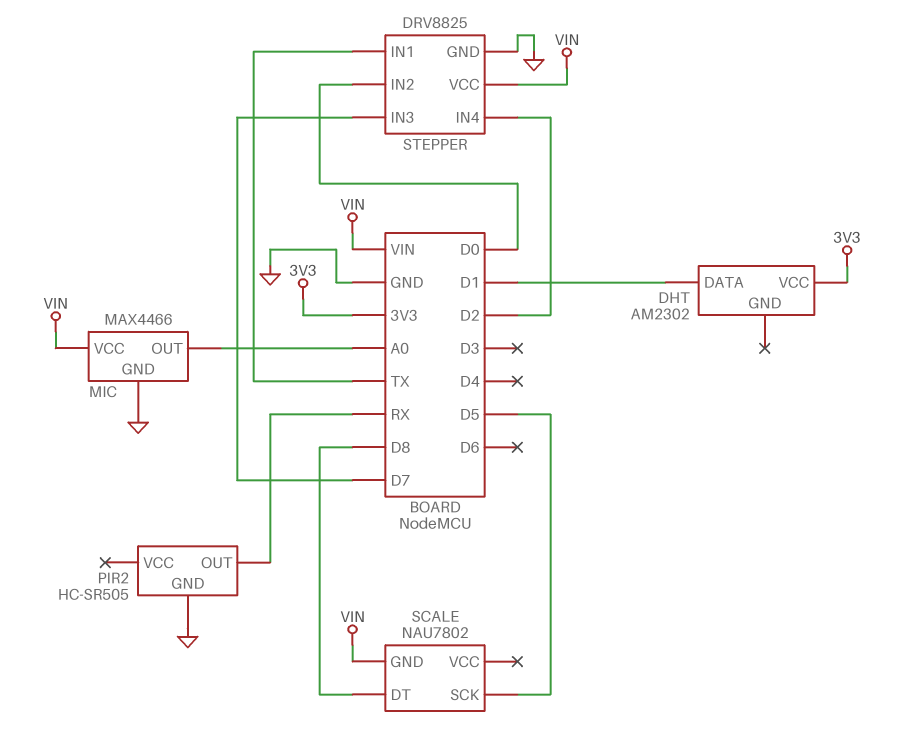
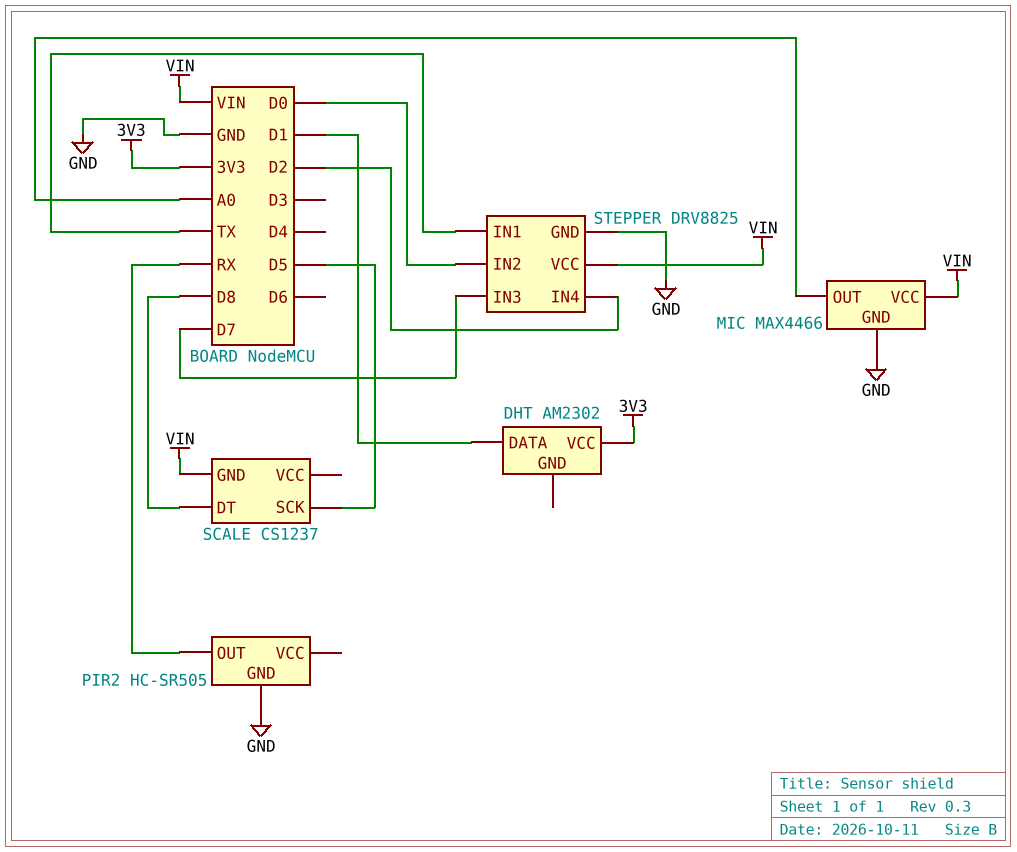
SCALE: NAU7802 -> CS1237

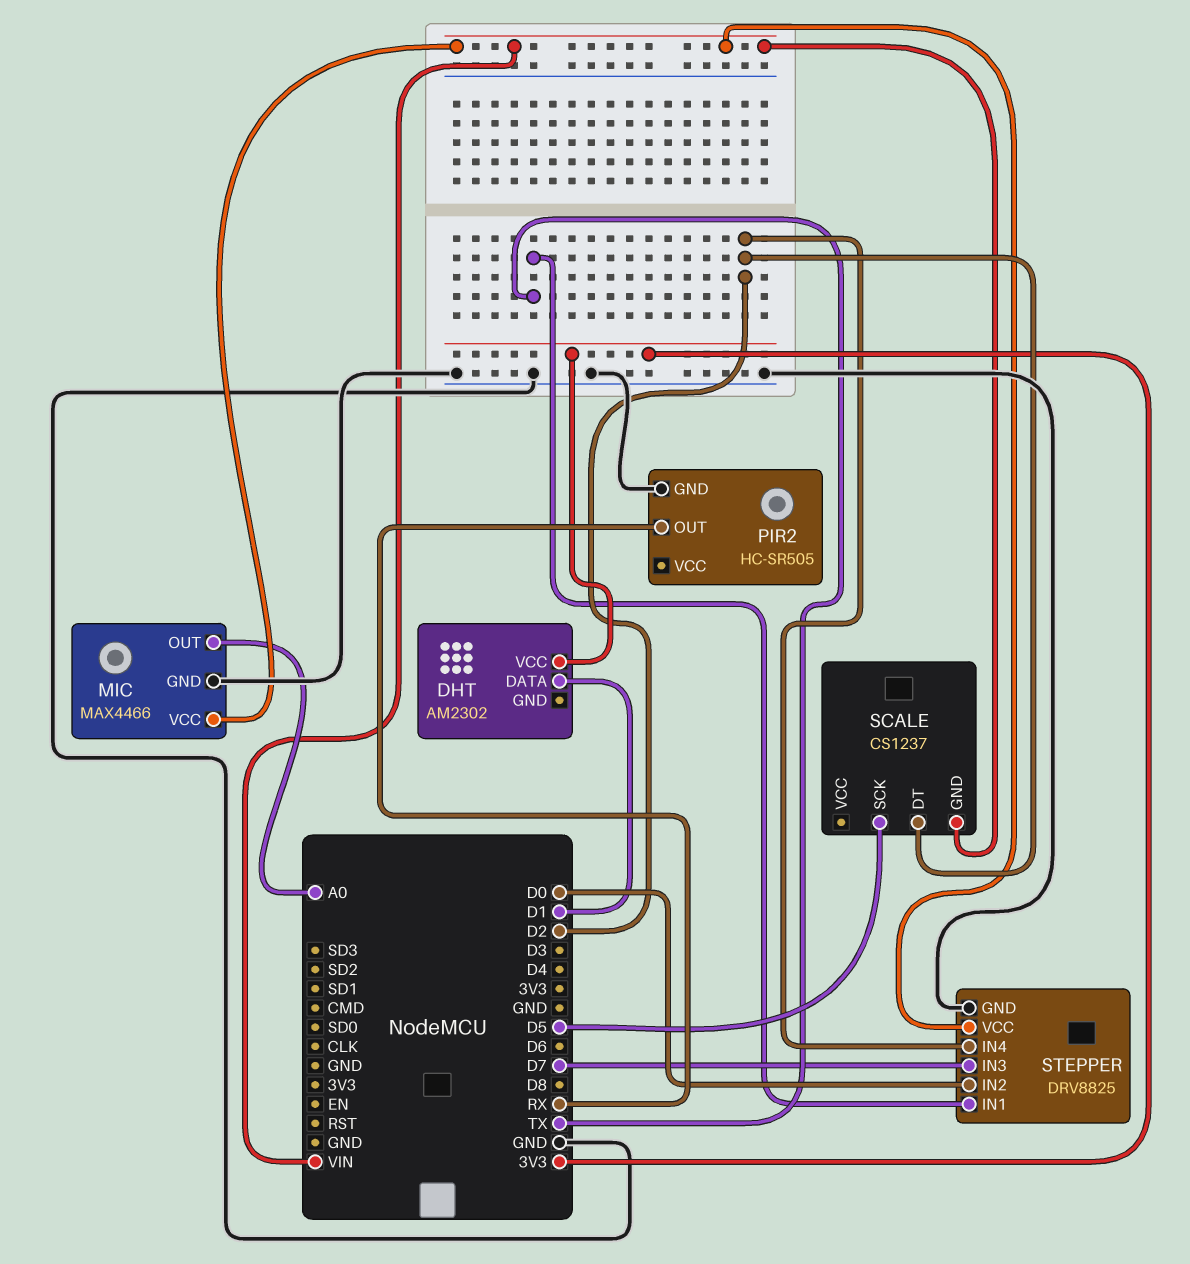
SCALE pin DT: D8 -> D2

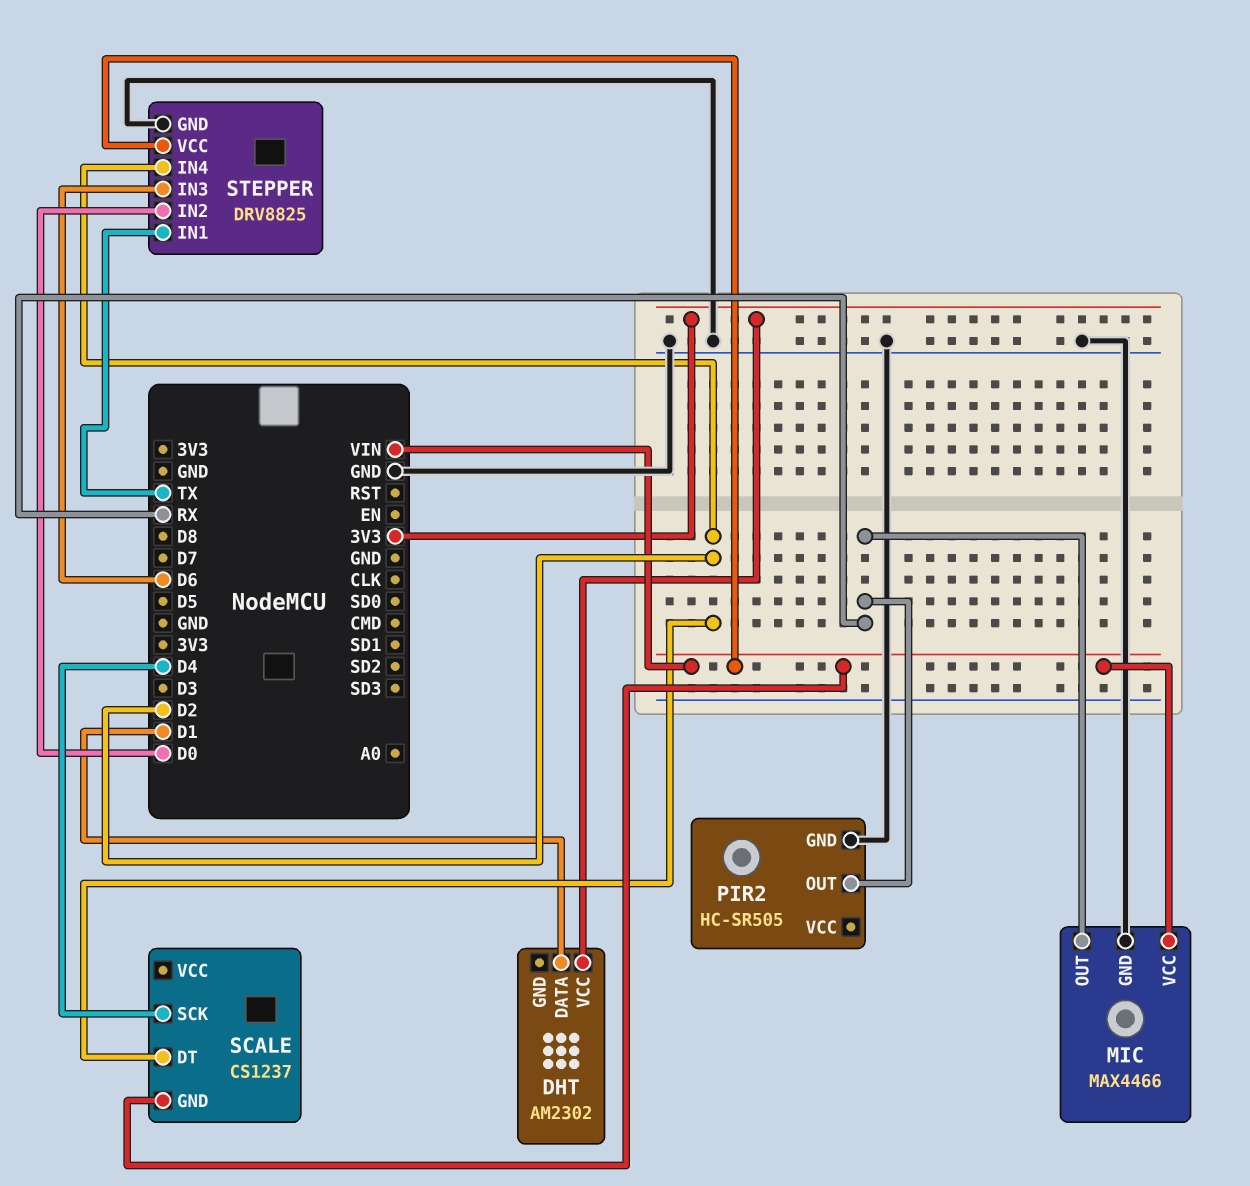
MIC pin OUT: A0 -> RX
SCALE pin SCK: D5 -> D4
STEPPER pin IN3: D7 -> D6

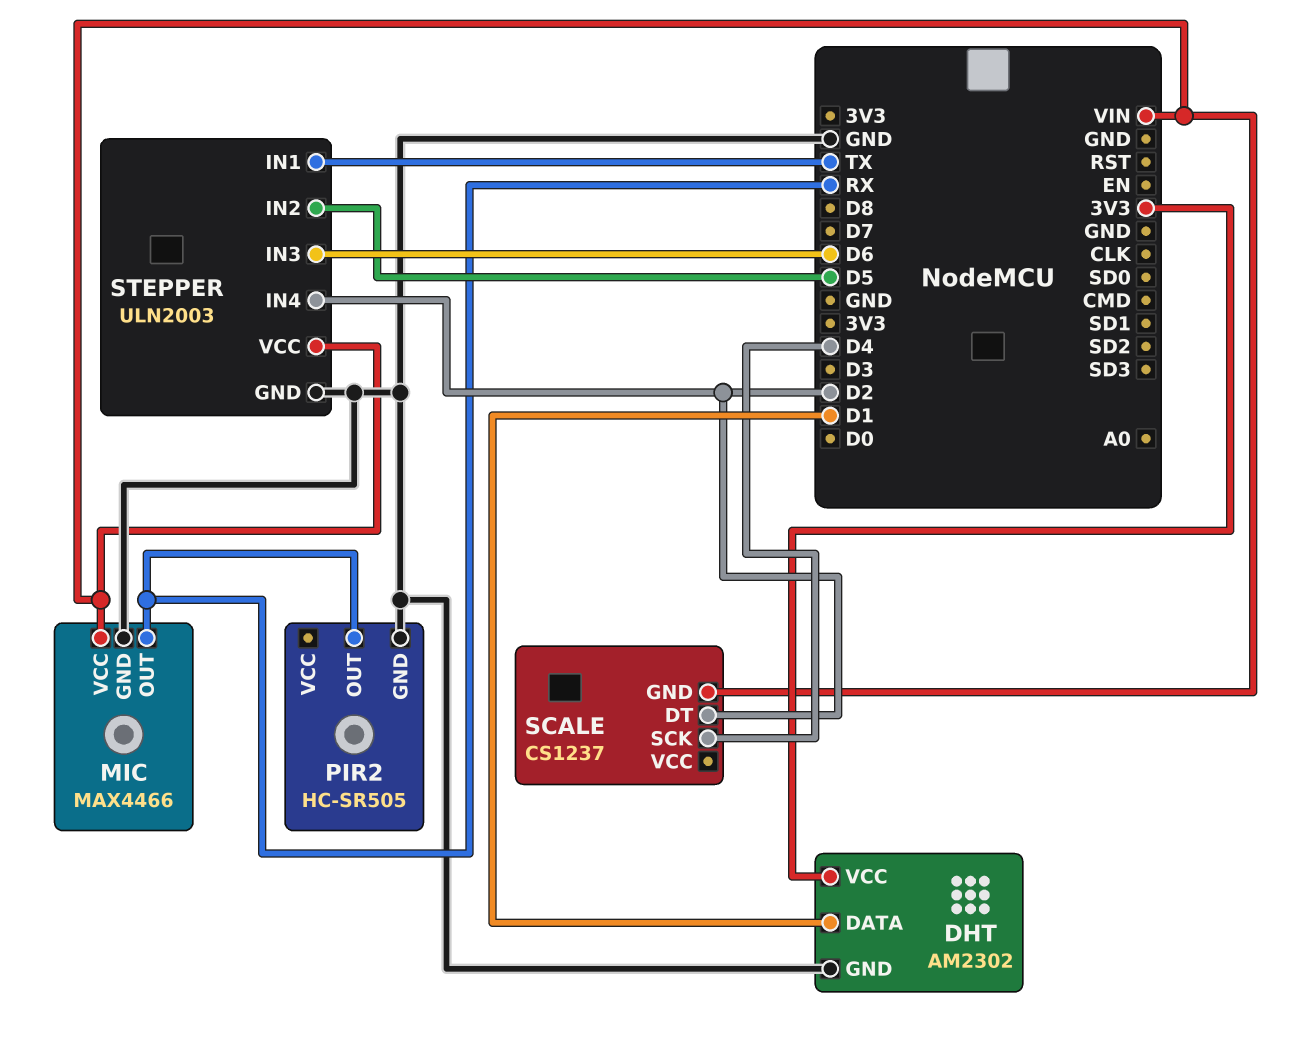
DHT pin GND: none -> GND
STEPPER: DRV8825 -> ULN2003
STEPPER pin IN2: D0 -> D5

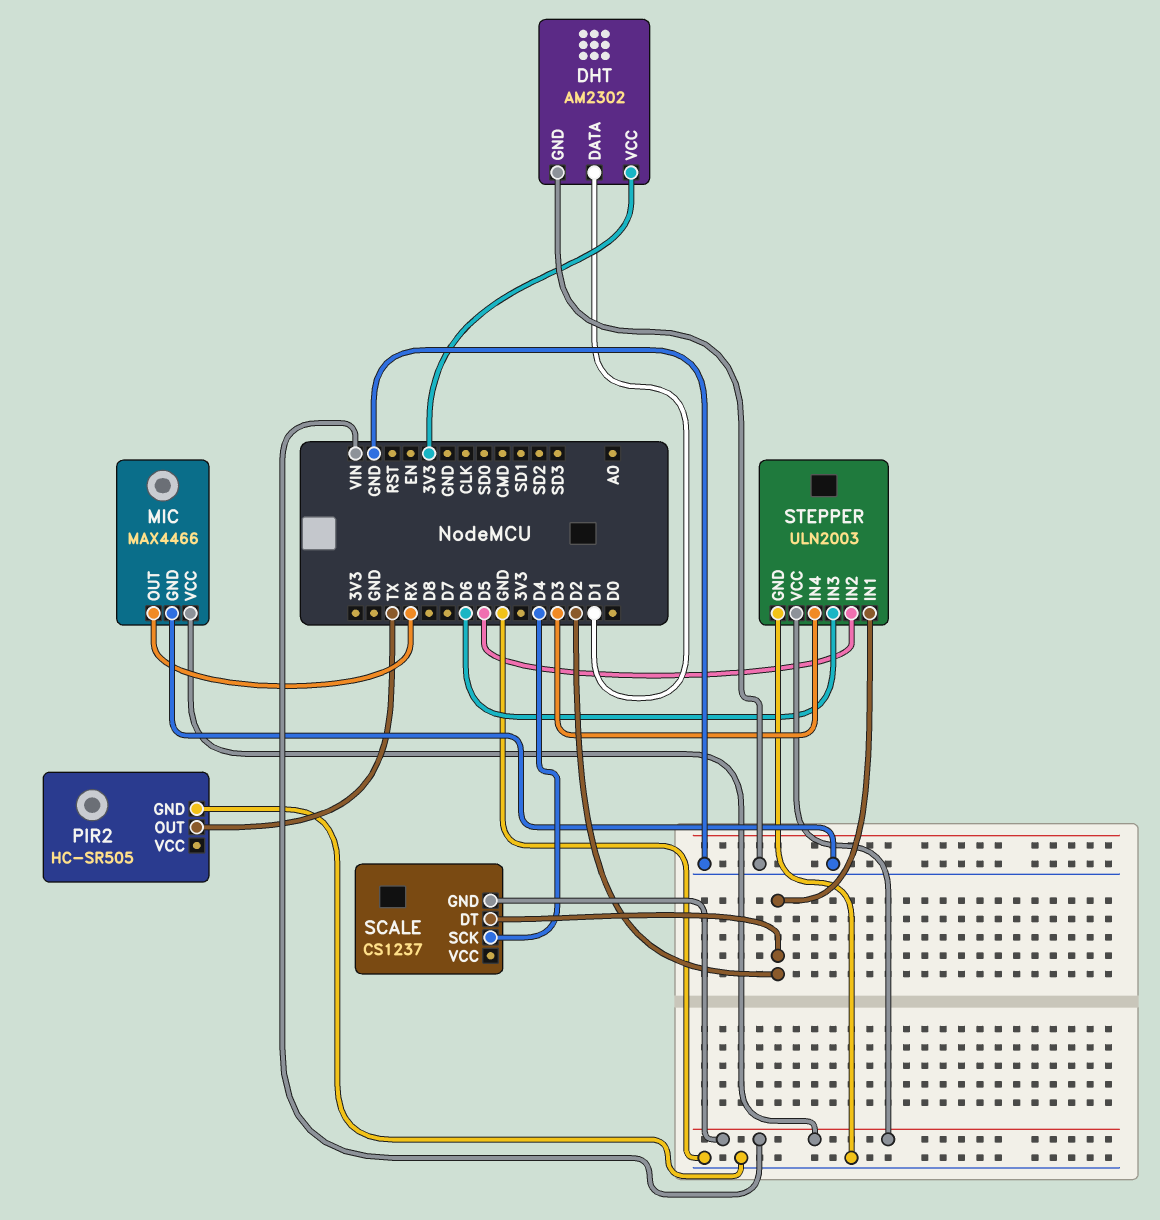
PIR2 pin OUT: RX -> TX
STEPPER pin IN1: TX -> D2
STEPPER pin IN4: D2 -> D3

